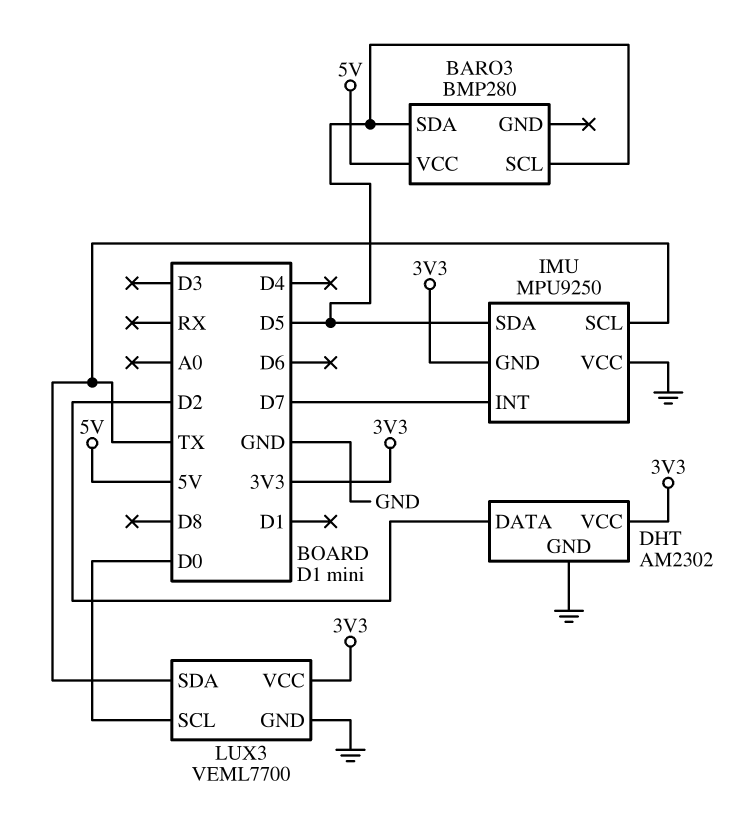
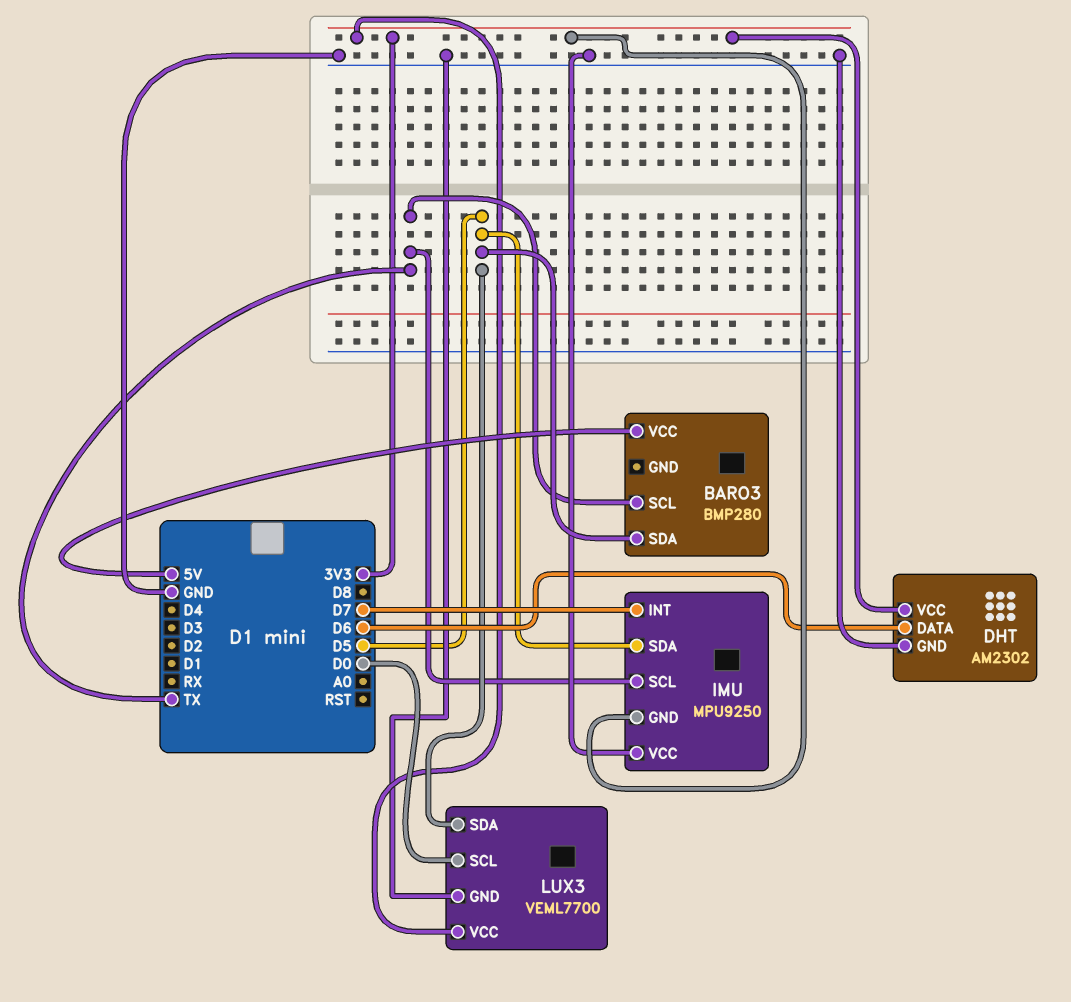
BARO3 pin SCL: D5 -> TX
DHT pin DATA: D2 -> D6
LUX3 pin SDA: TX -> D5

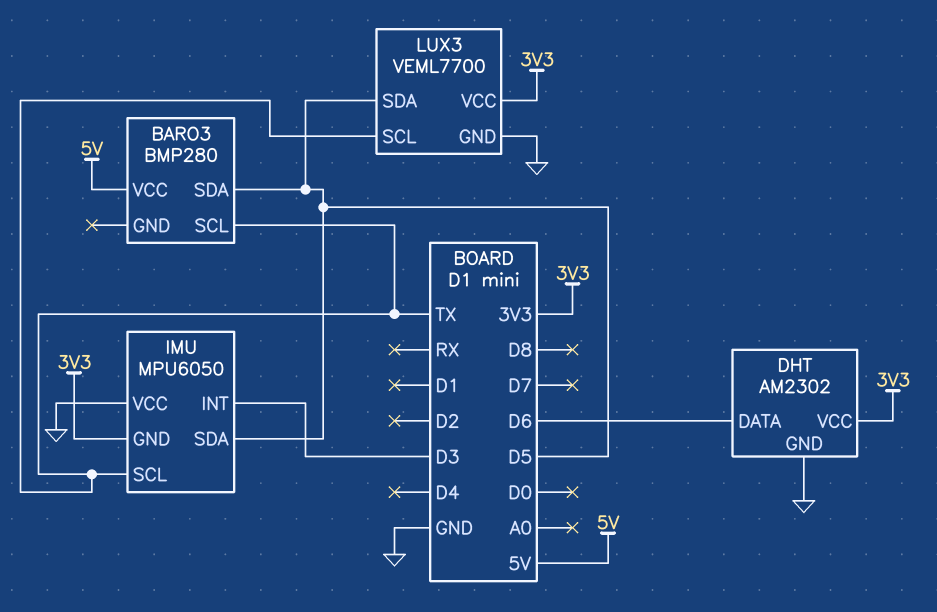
IMU: MPU9250 -> MPU6050
IMU pin INT: D7 -> D3
LUX3 pin SCL: D0 -> TX

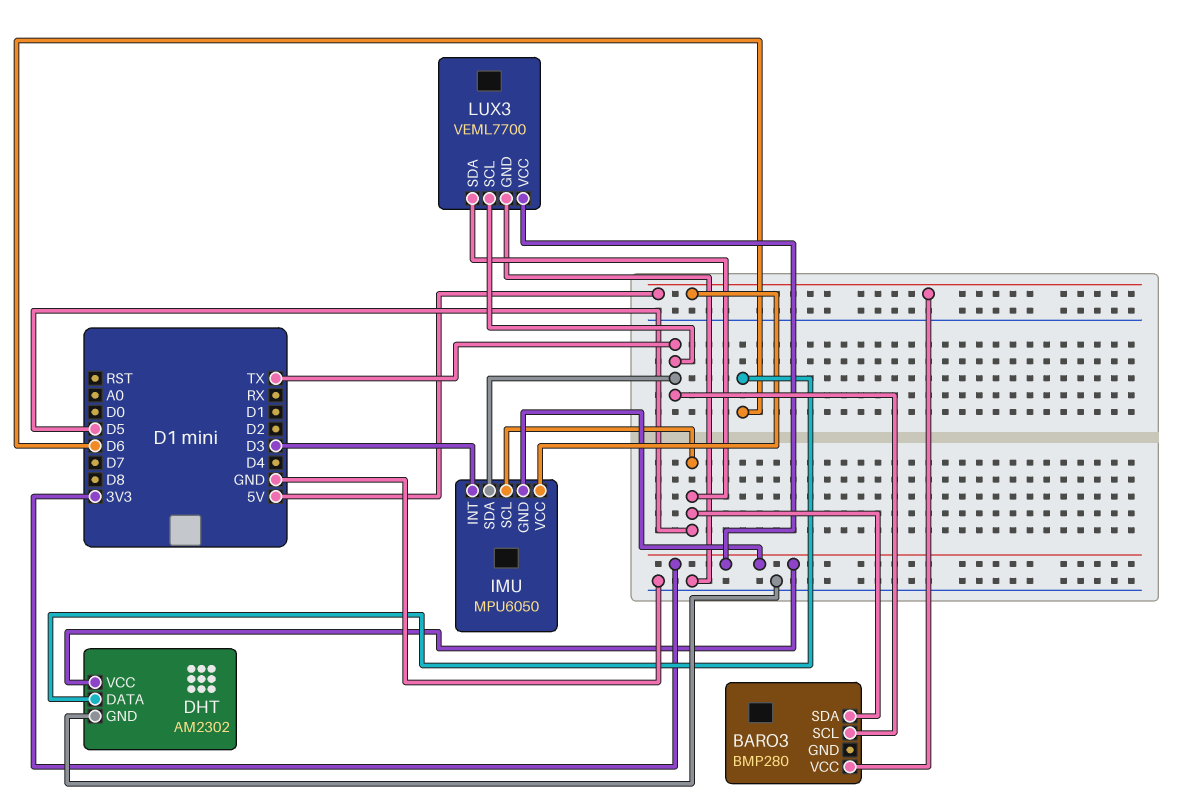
IMU pin SCL: TX -> D5
IMU pin SDA: D5 -> TX
IMU pin VCC: GND -> 5V

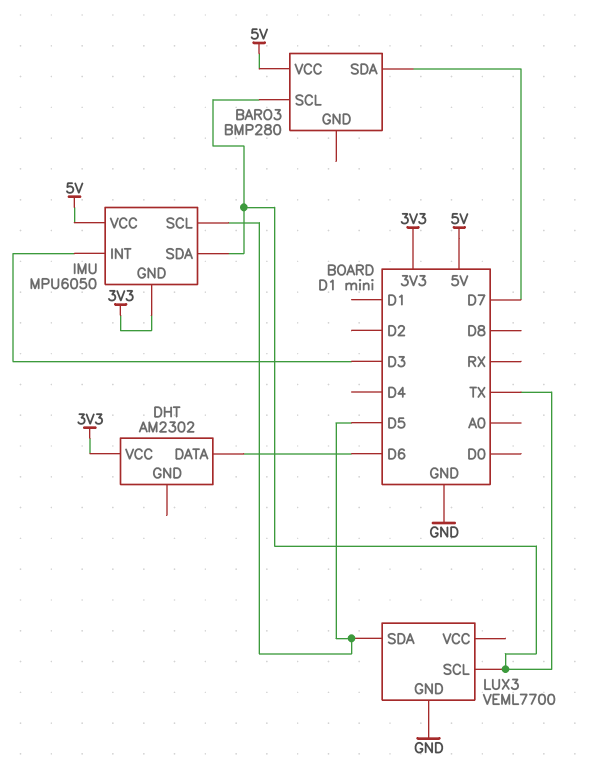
BARO3 pin SDA: D5 -> D7
DHT pin GND: GND -> none
LUX3 pin VCC: 3V3 -> none

